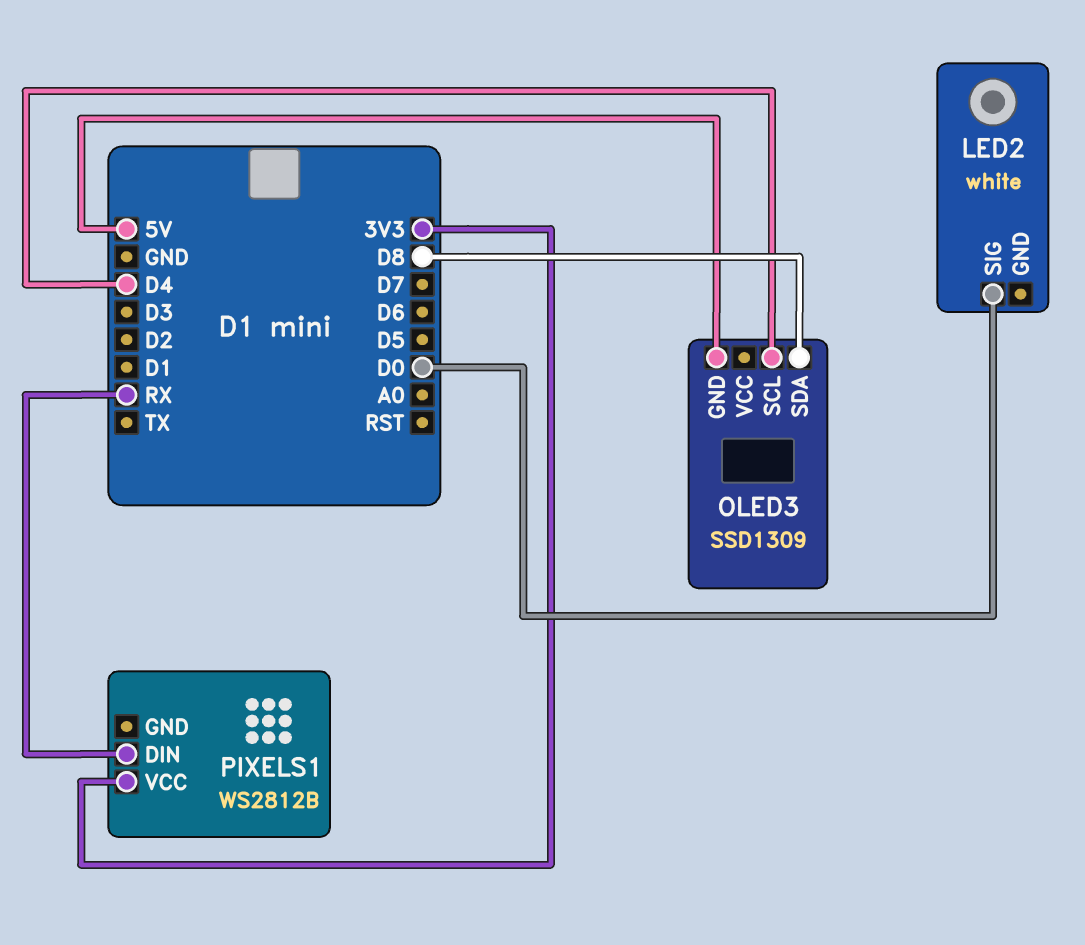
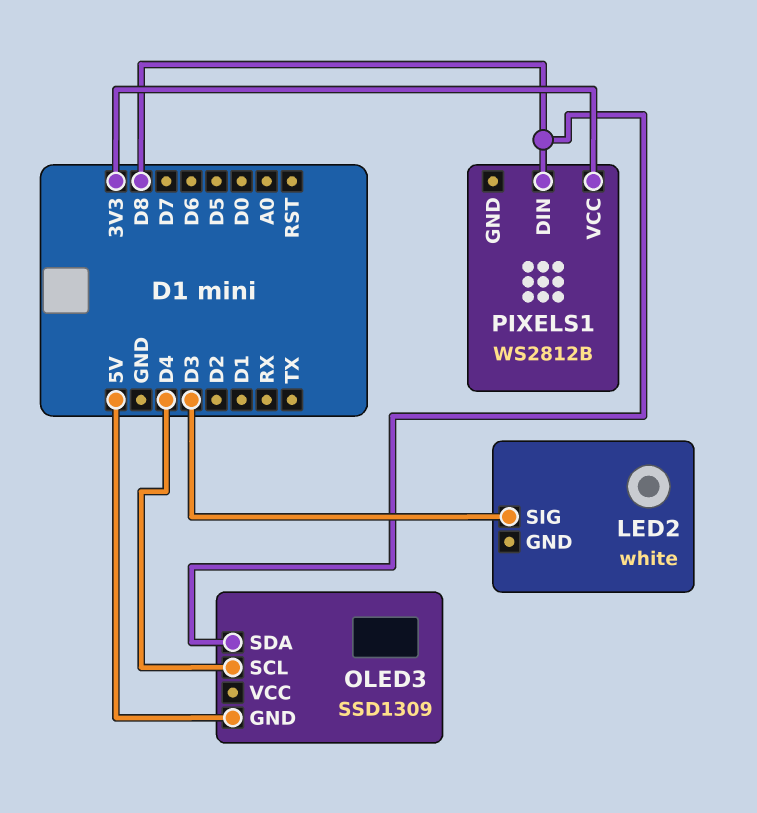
LED2 pin SIG: D0 -> D3
PIXELS1 pin DIN: RX -> D8

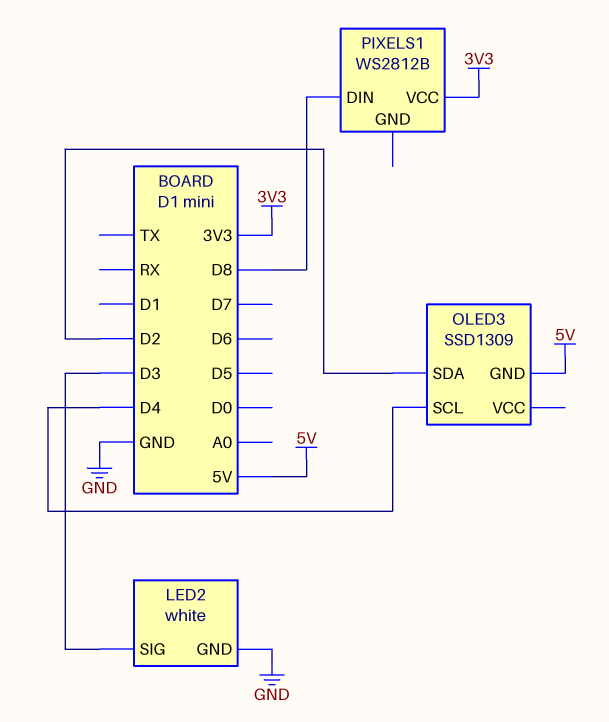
LED2 pin GND: none -> GND
OLED3 pin SDA: D8 -> D2

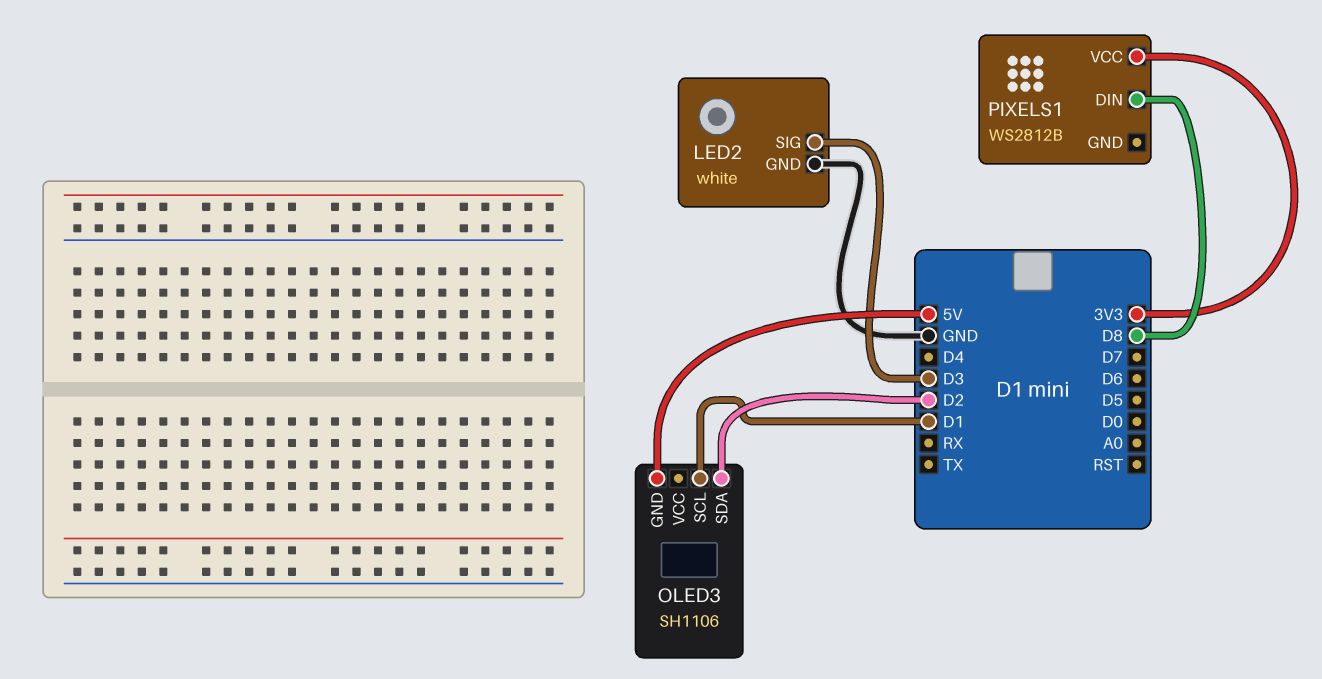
OLED3: SSD1309 -> SH1106
OLED3 pin SCL: D4 -> D1

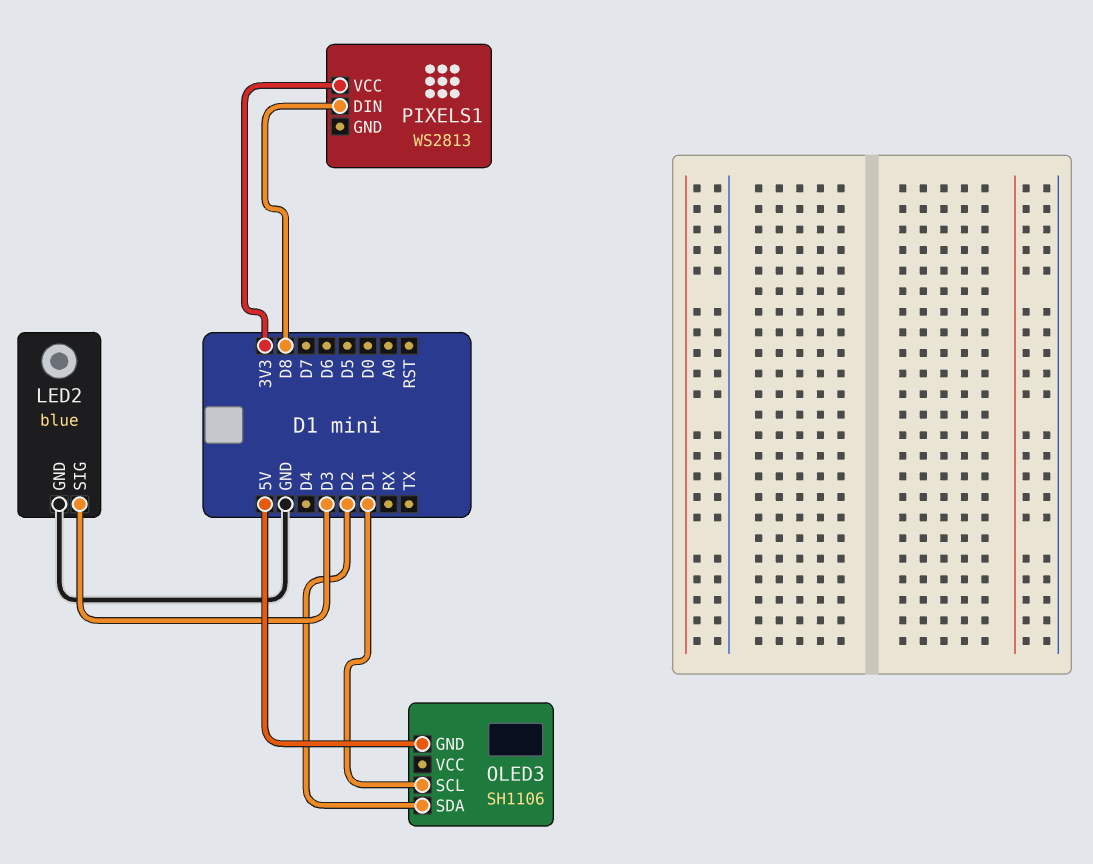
LED2: white -> blue
PIXELS1: WS2812B -> WS2813

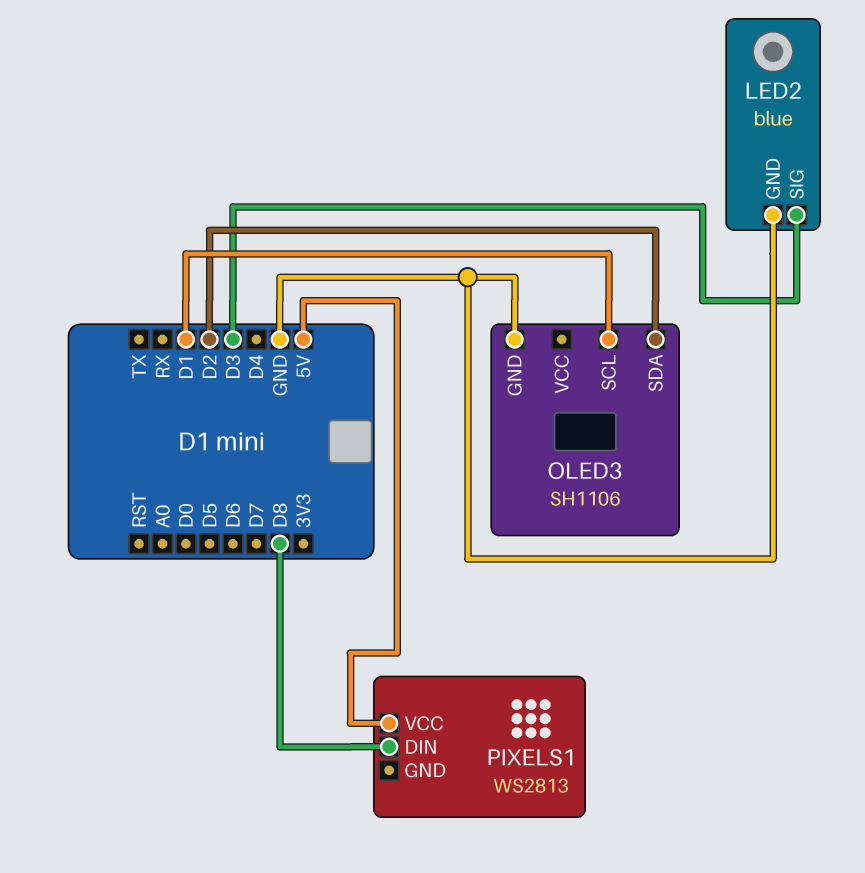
OLED3 pin GND: 5V -> GND
PIXELS1 pin VCC: 3V3 -> 5V

